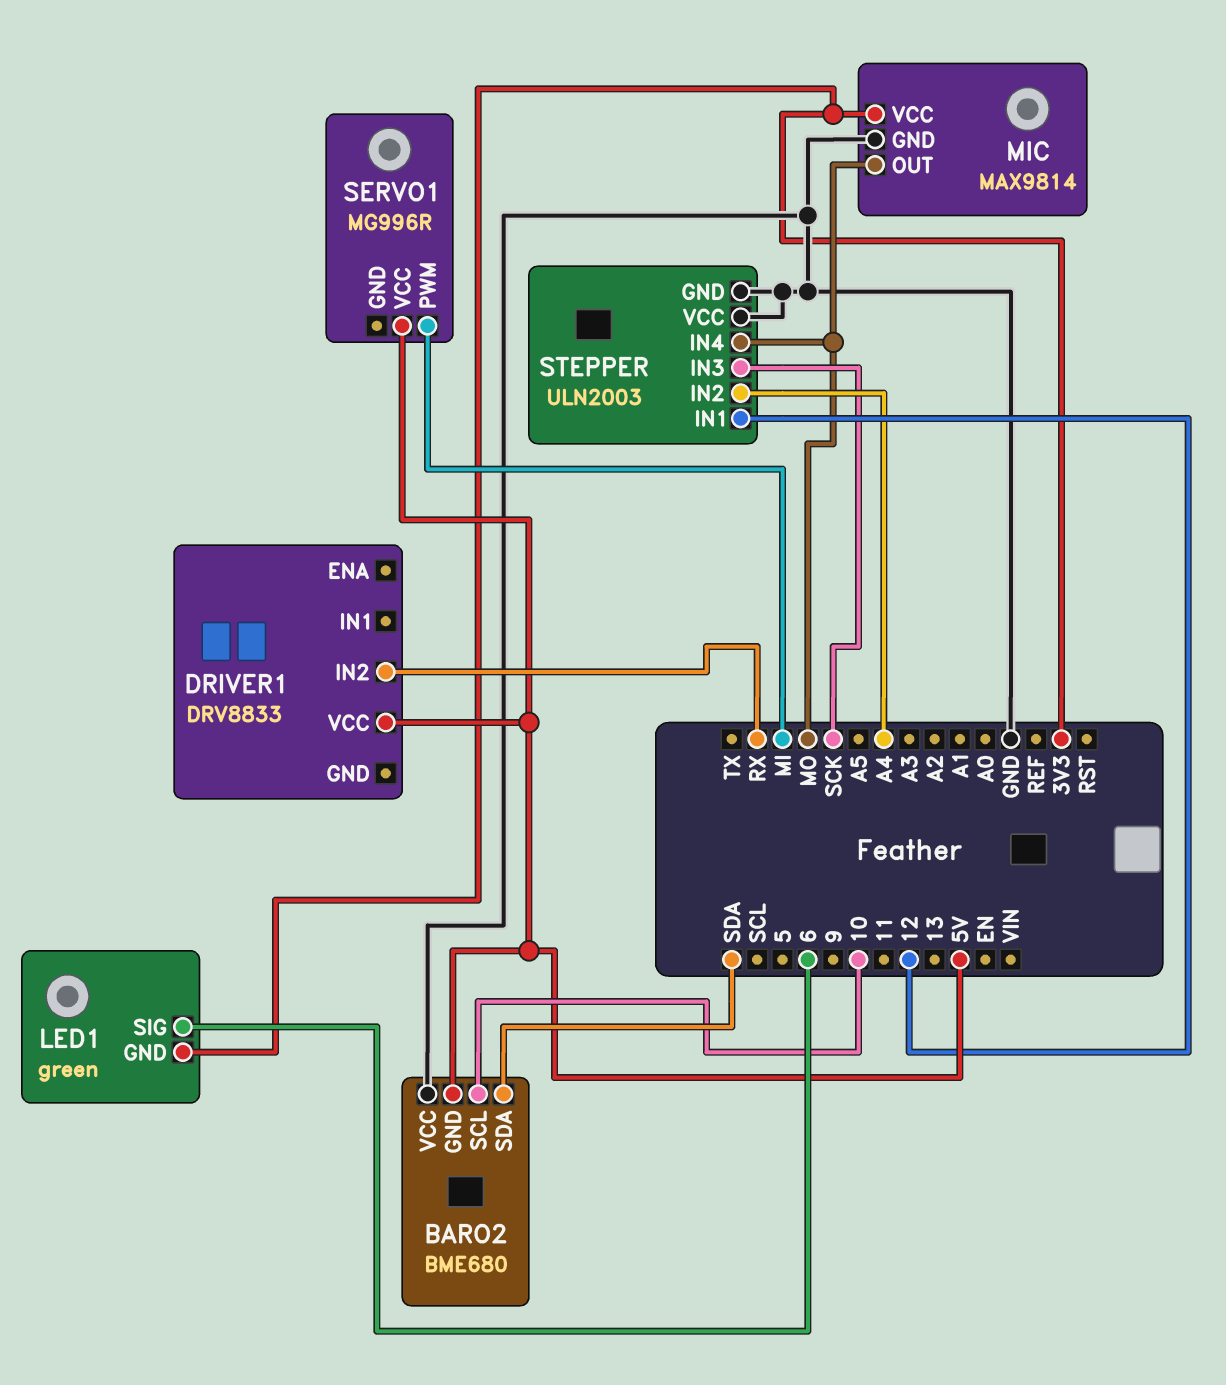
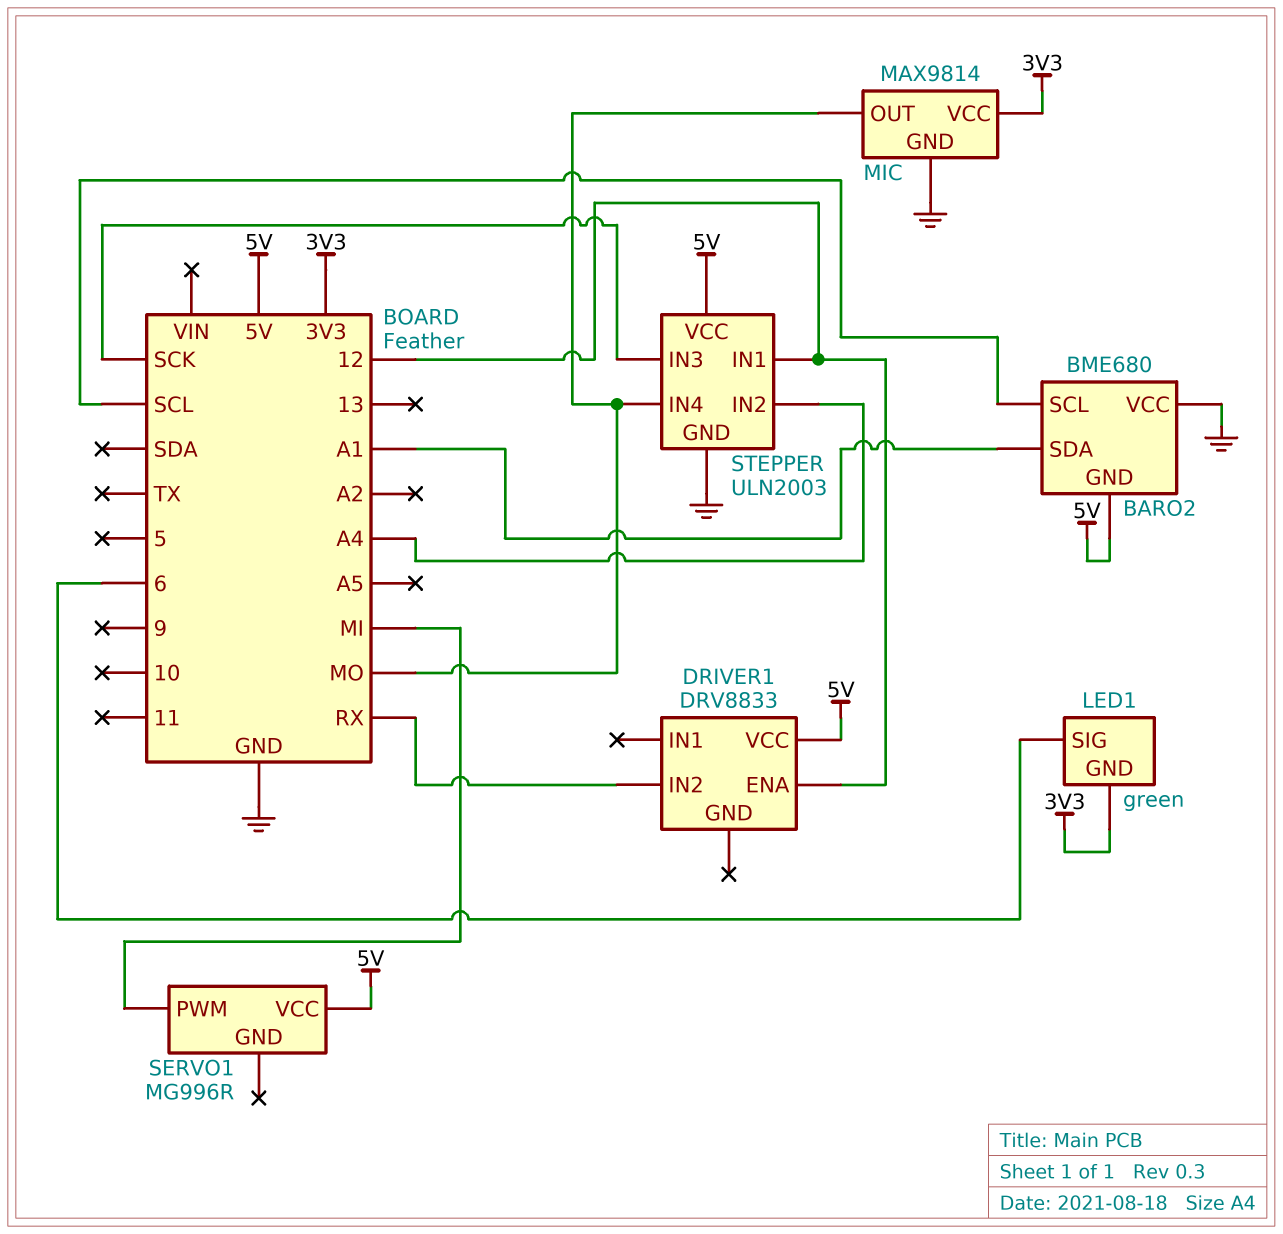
BARO2 pin SCL: 10 -> SCL
BARO2 pin SDA: SDA -> A1
DRIVER1 pin ENA: none -> 12
STEPPER pin VCC: GND -> 5V

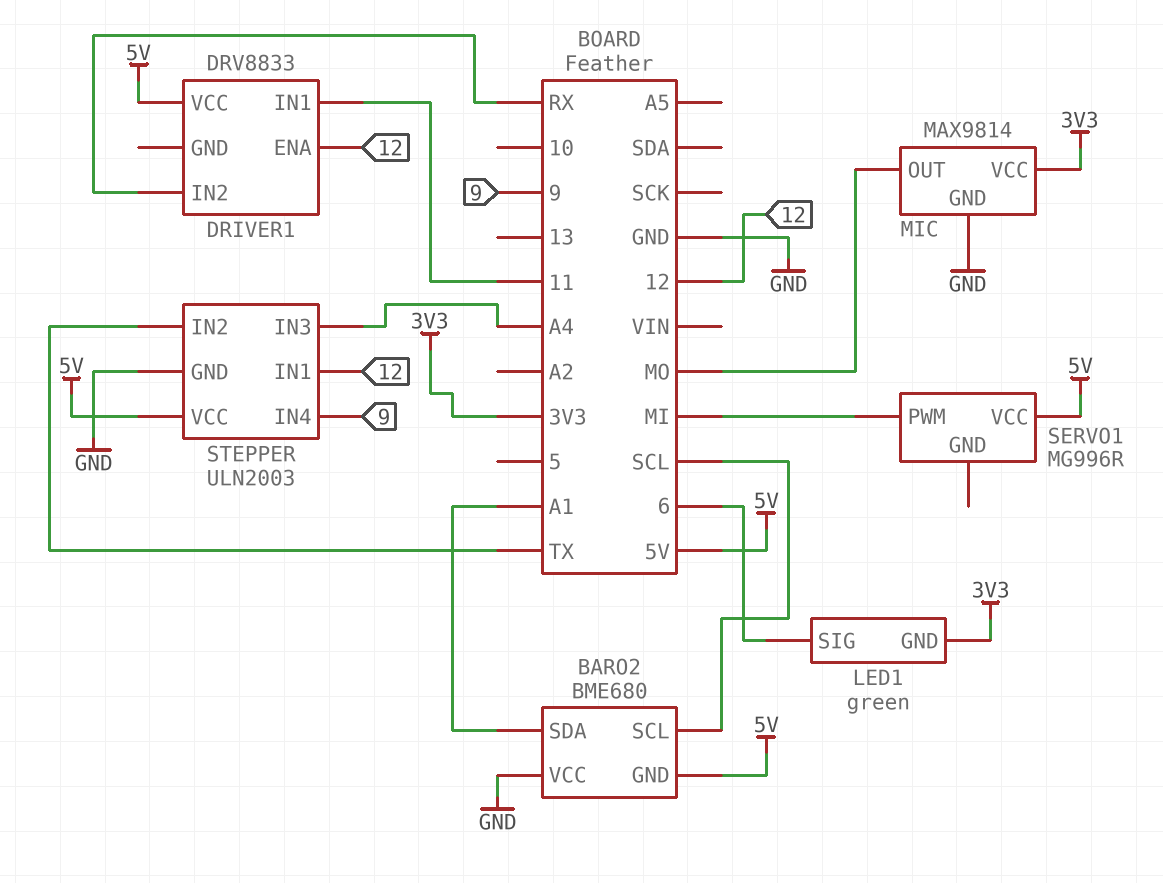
DRIVER1 pin IN1: none -> 11
STEPPER pin IN2: A4 -> TX
STEPPER pin IN3: SCK -> A4
STEPPER pin IN4: MO -> 9

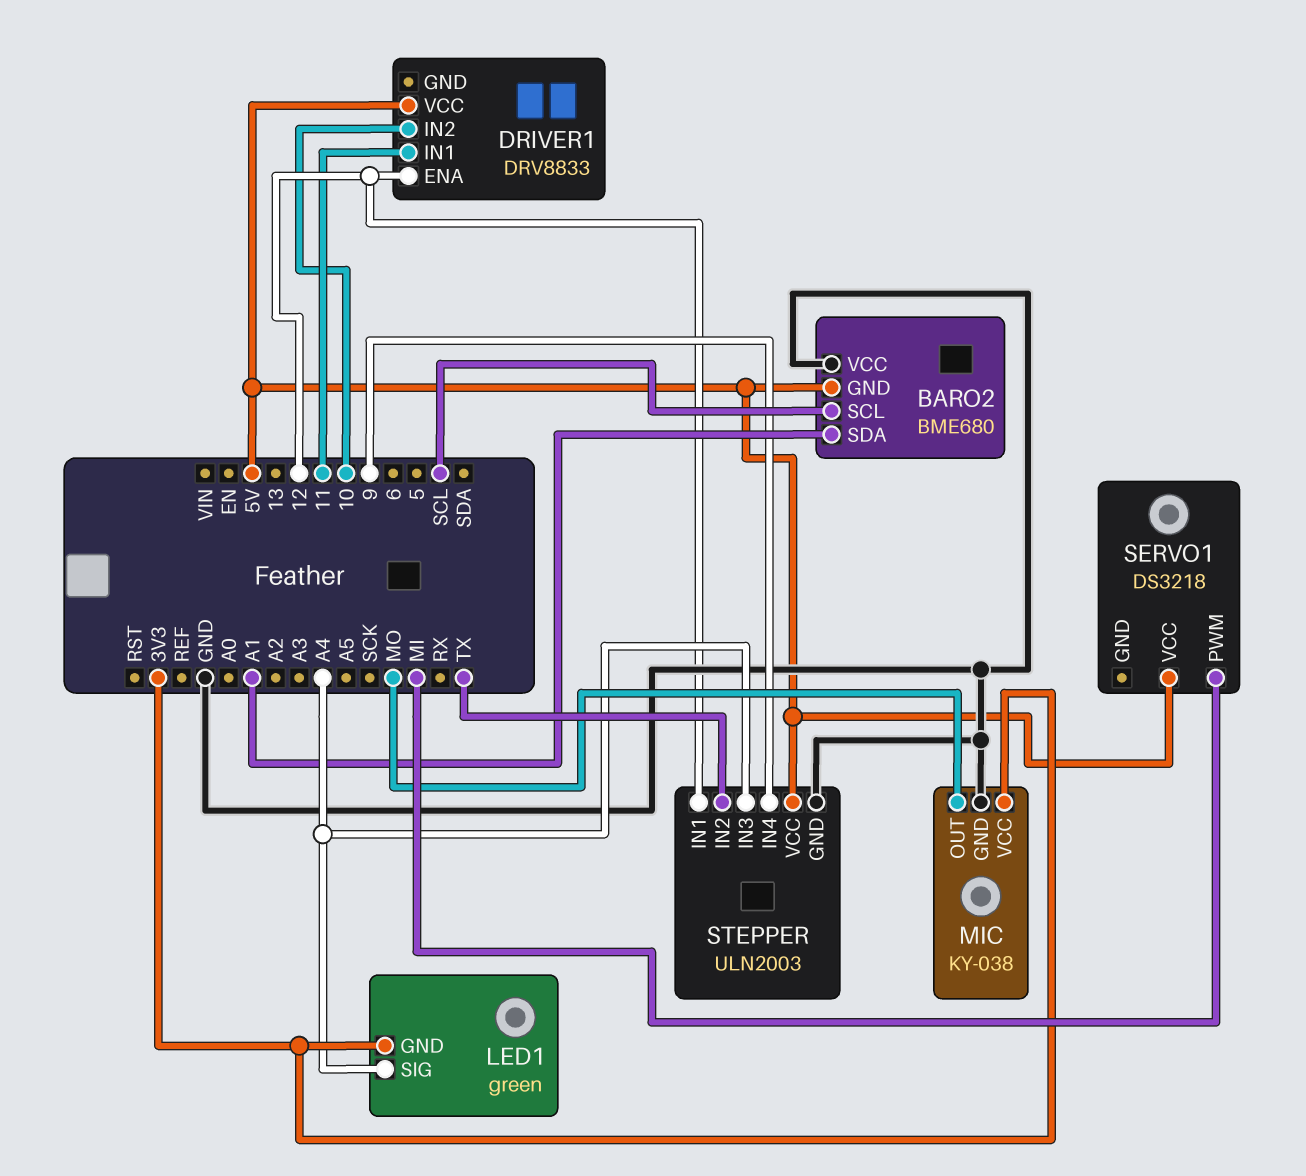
DRIVER1 pin IN2: RX -> 10
LED1 pin SIG: 6 -> A4
MIC: MAX9814 -> KY-038
SERVO1: MG996R -> DS3218

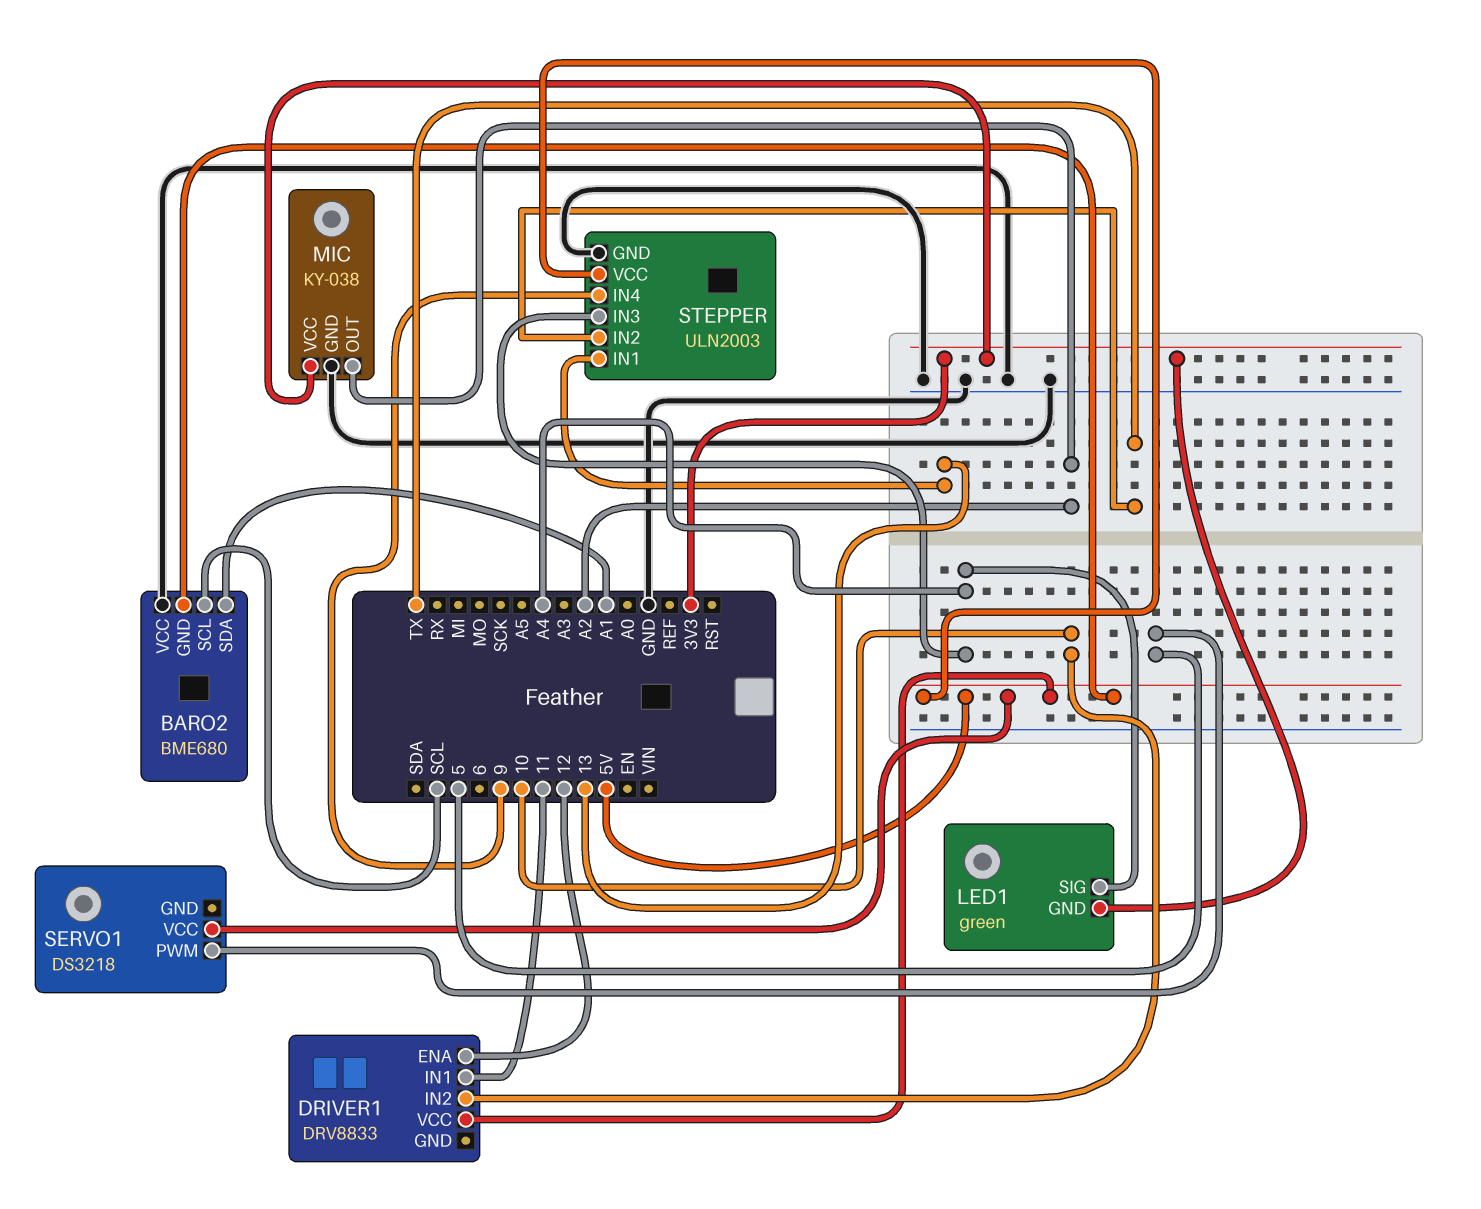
MIC pin OUT: MO -> A2
SERVO1 pin PWM: MI -> 5
STEPPER pin IN1: 12 -> 13

